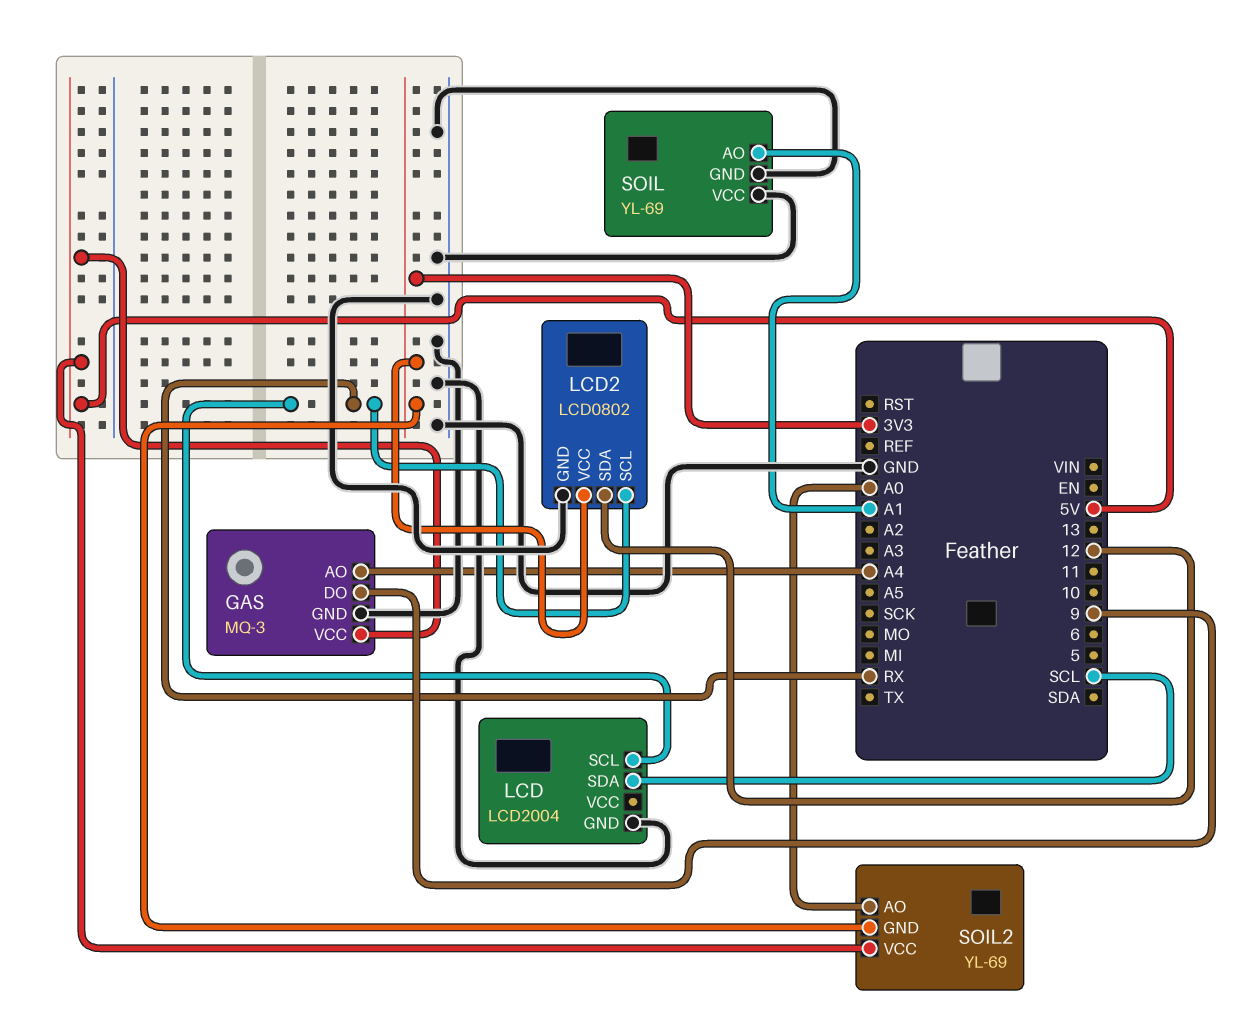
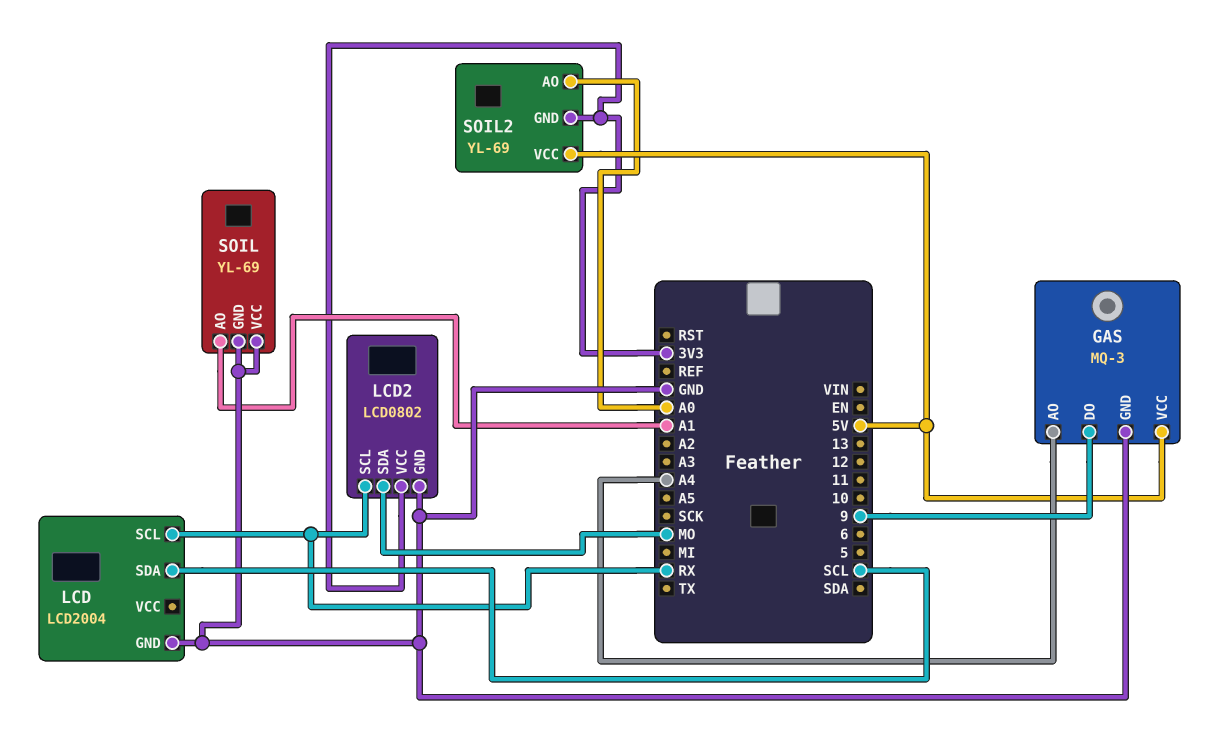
LCD2 pin SDA: 12 -> MO

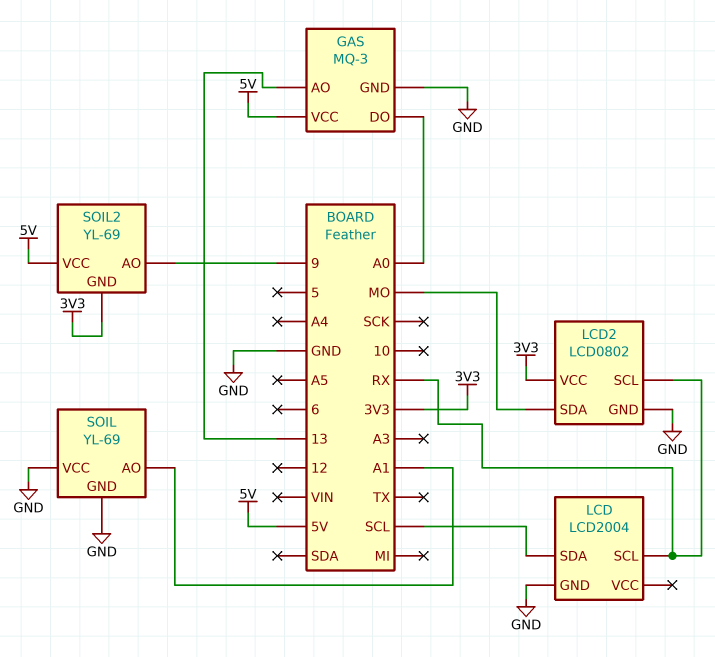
GAS pin AO: A4 -> 13
GAS pin DO: 9 -> A0
SOIL2 pin AO: A0 -> 9

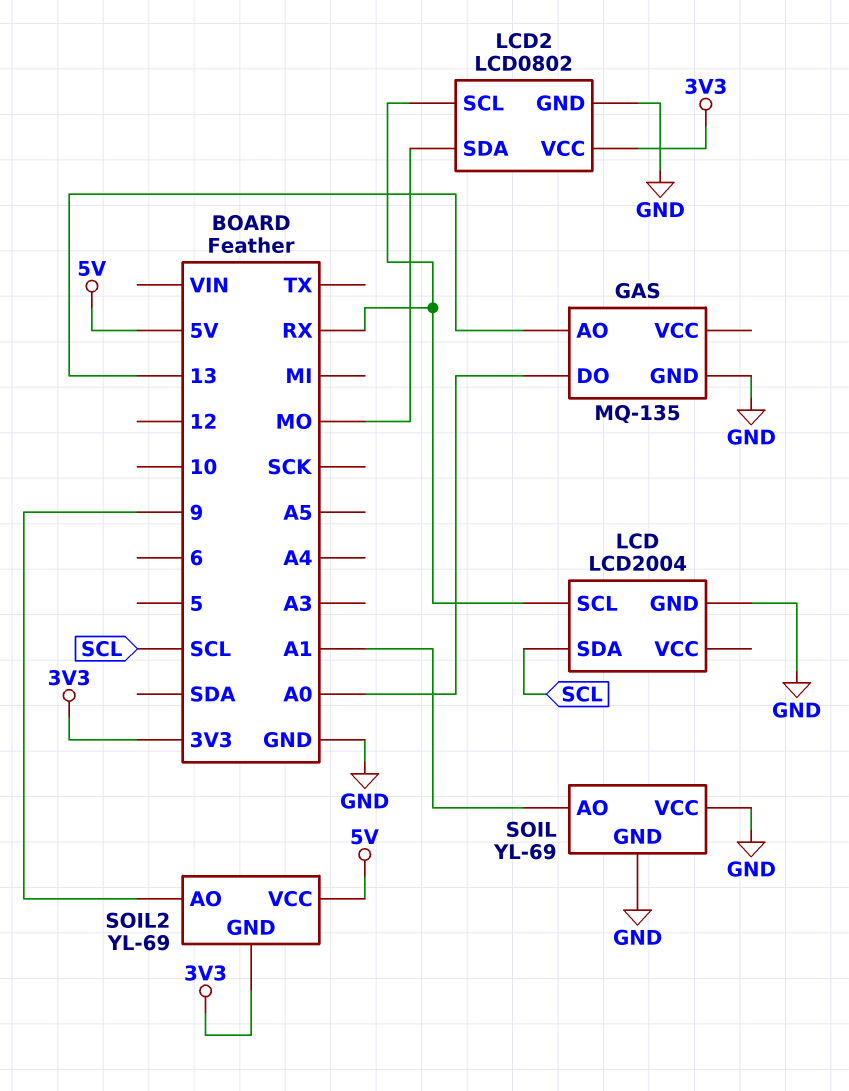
GAS: MQ-3 -> MQ-135
GAS pin VCC: 5V -> none

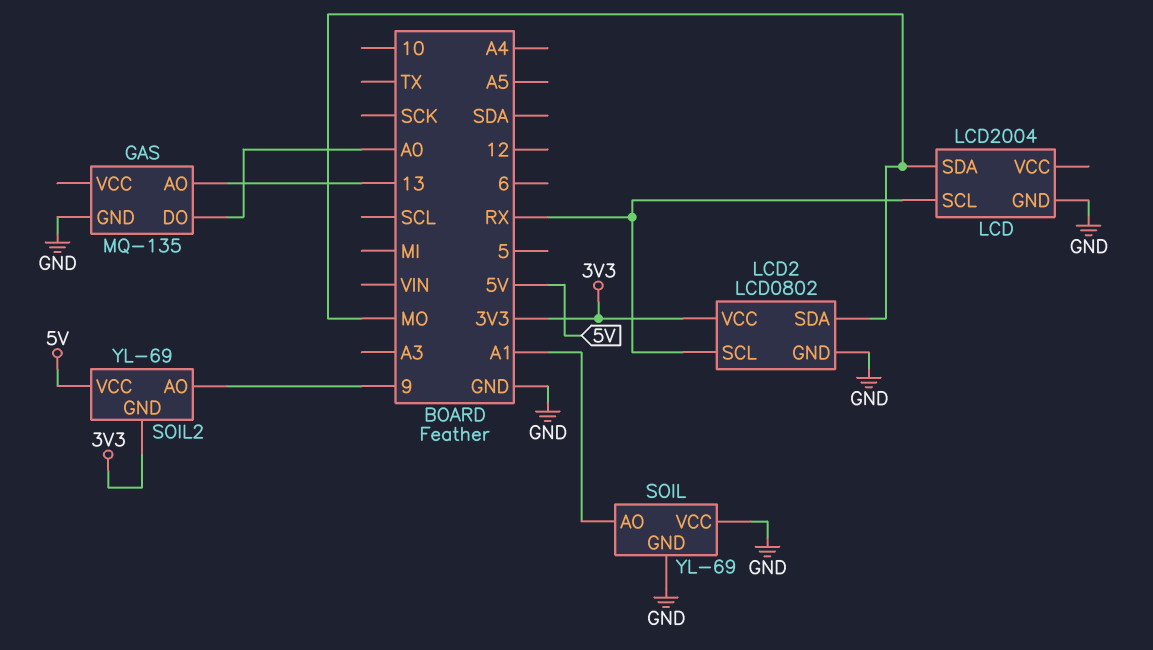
LCD pin SDA: SCL -> MO

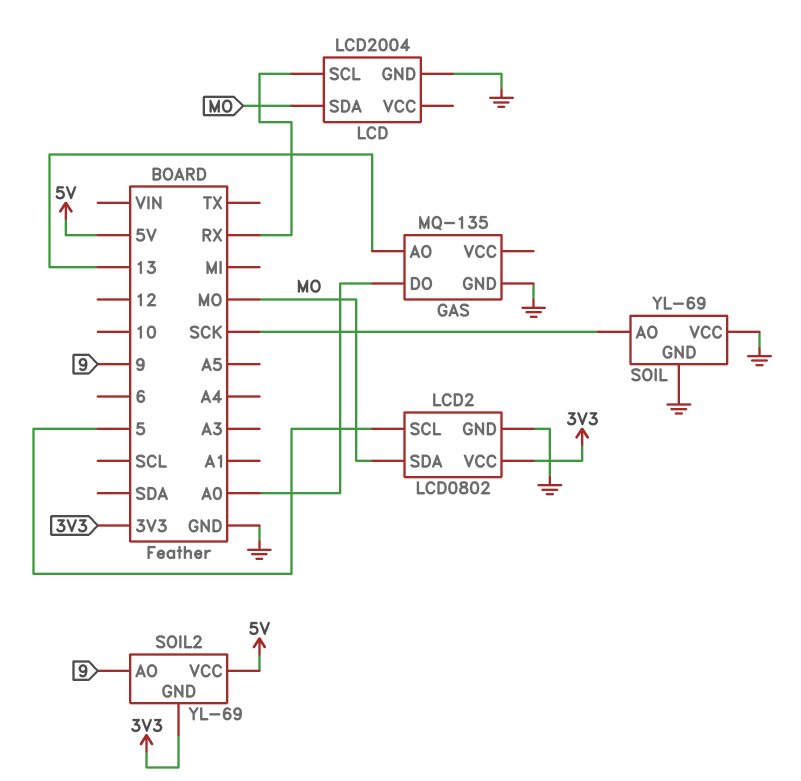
LCD2 pin SCL: RX -> 5
SOIL pin AO: A1 -> SCK

